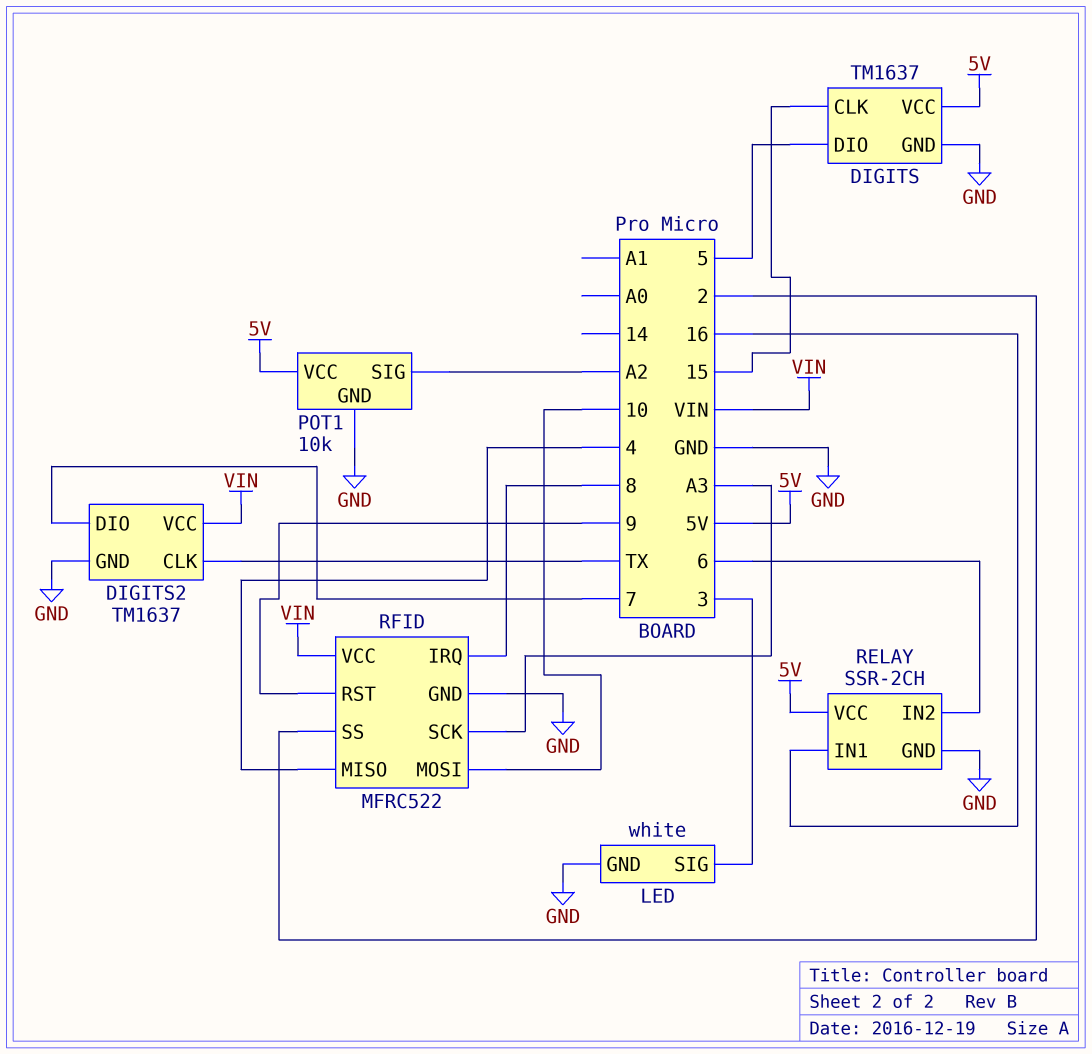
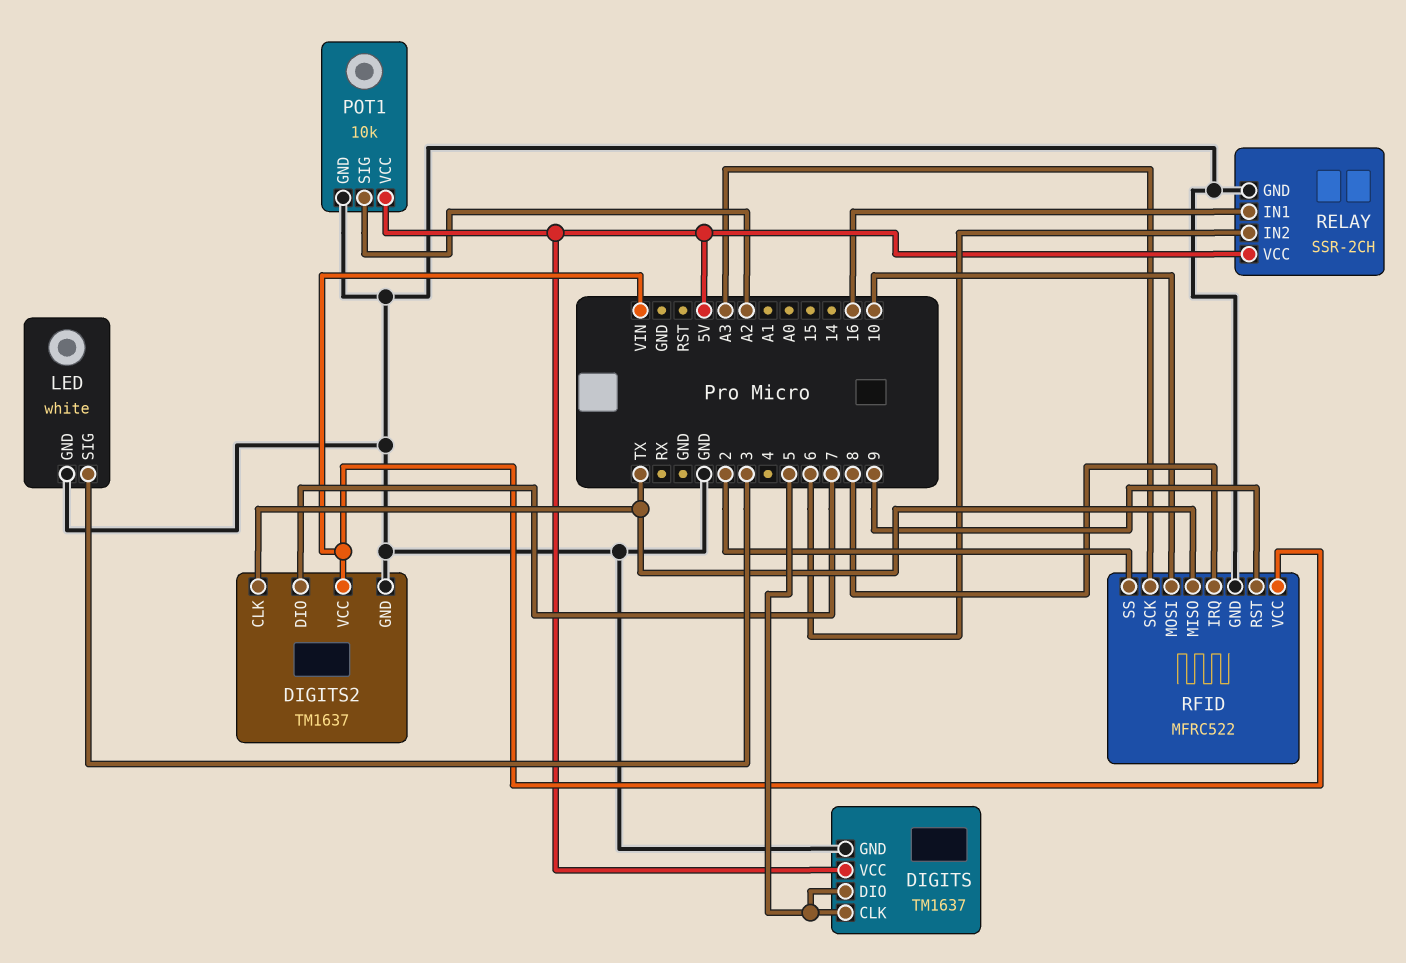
DIGITS pin CLK: 15 -> 5
RFID pin MISO: 4 -> TX

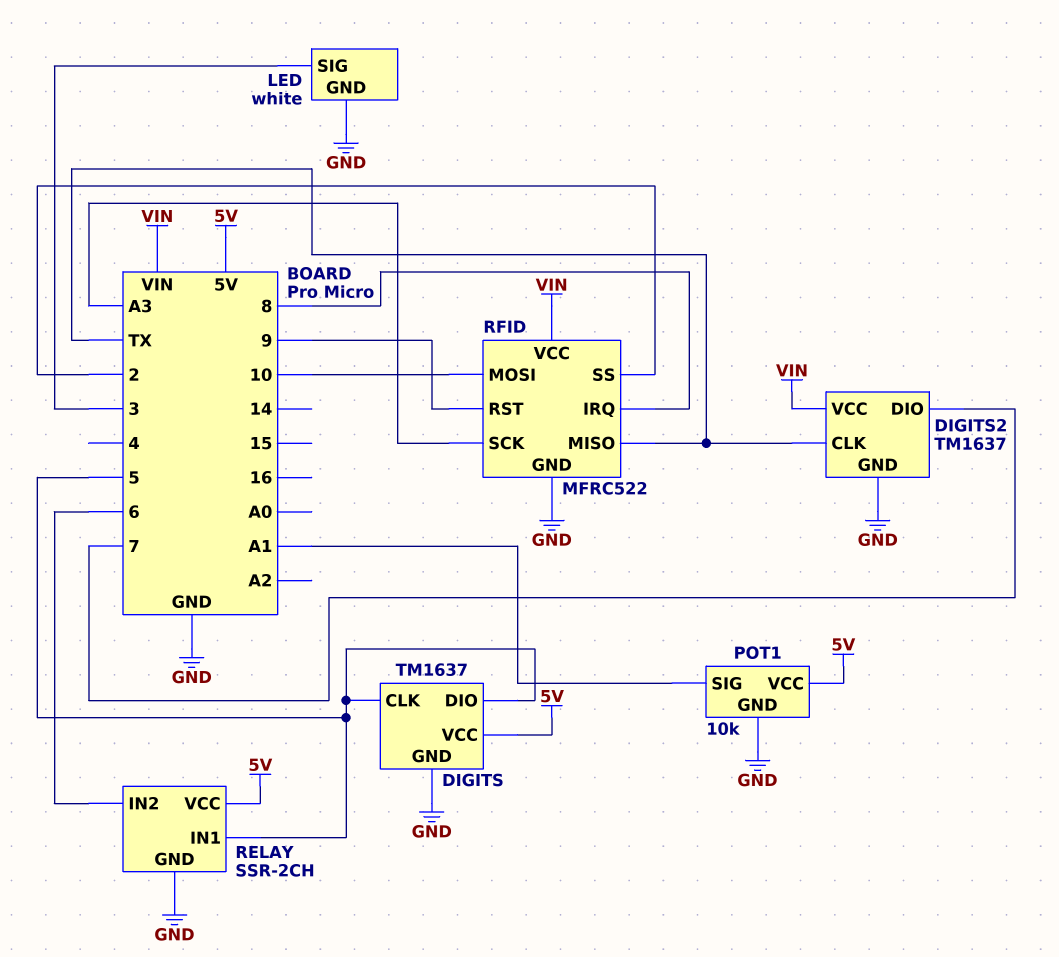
POT1 pin SIG: A2 -> A1
RELAY pin IN1: 16 -> 5

